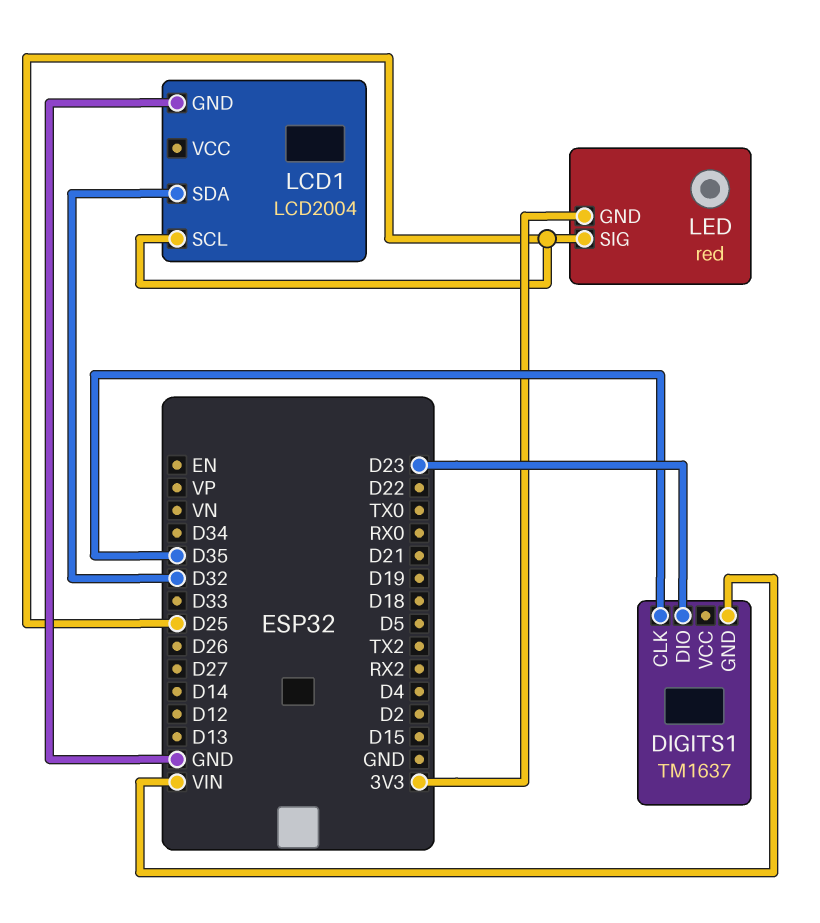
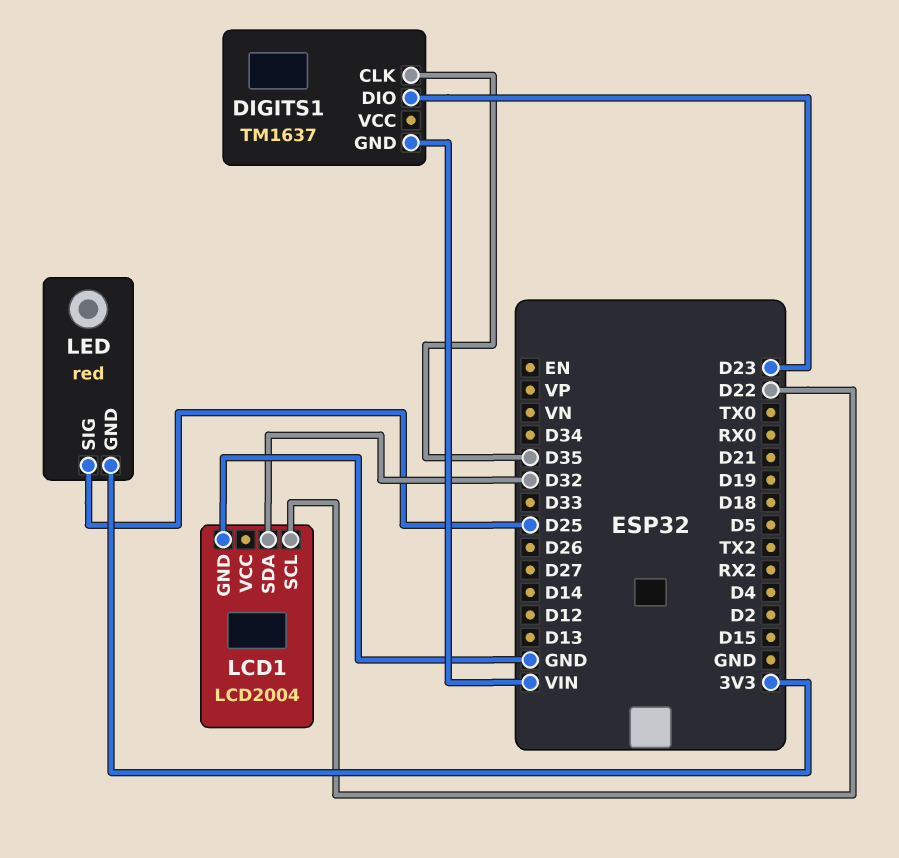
LCD1 pin SCL: D25 -> D22

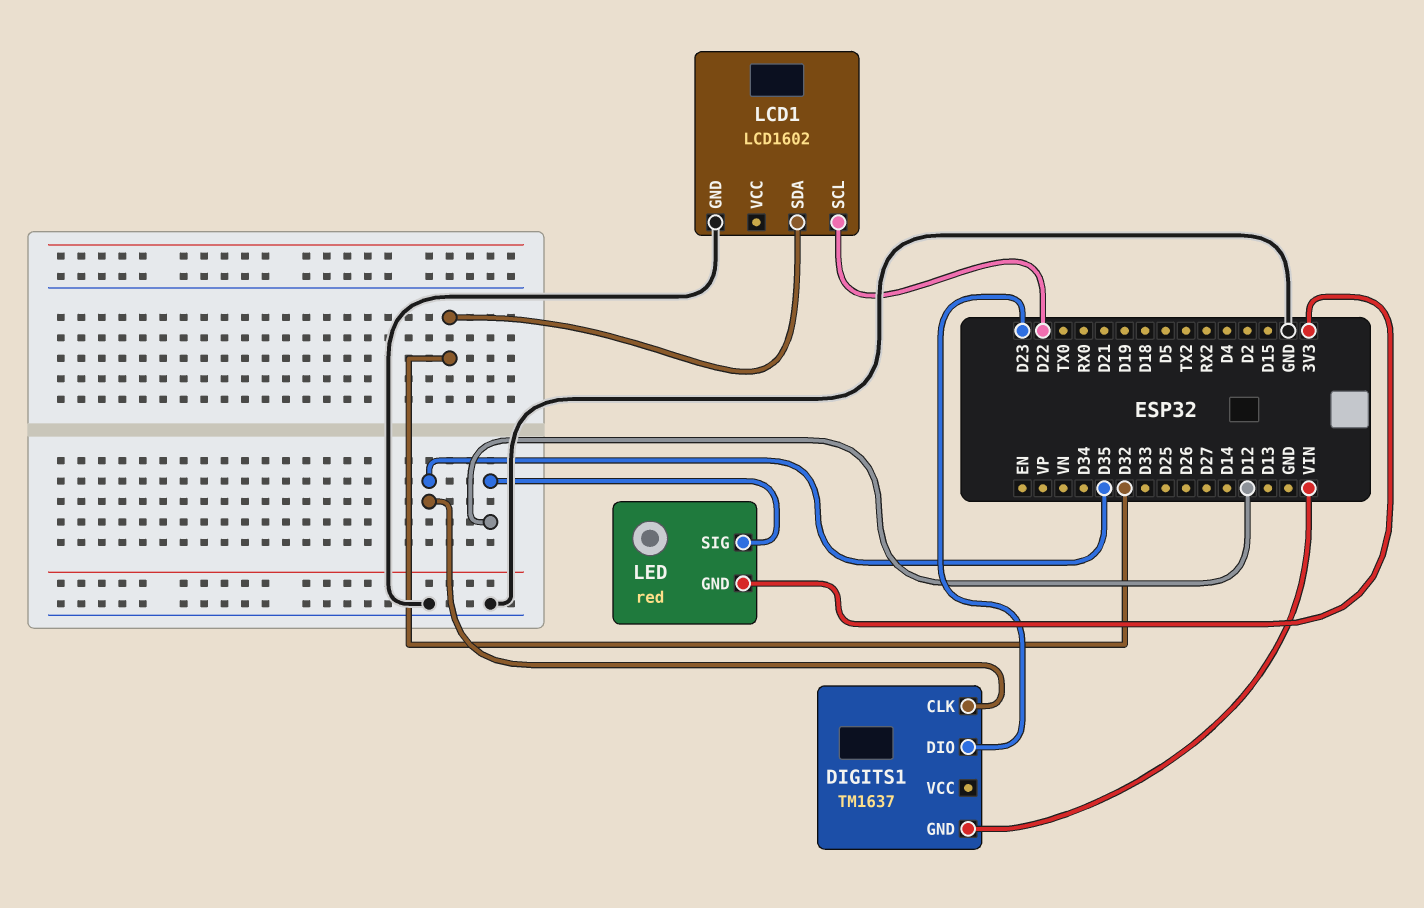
LCD1: LCD2004 -> LCD1602
LED pin SIG: D25 -> D12

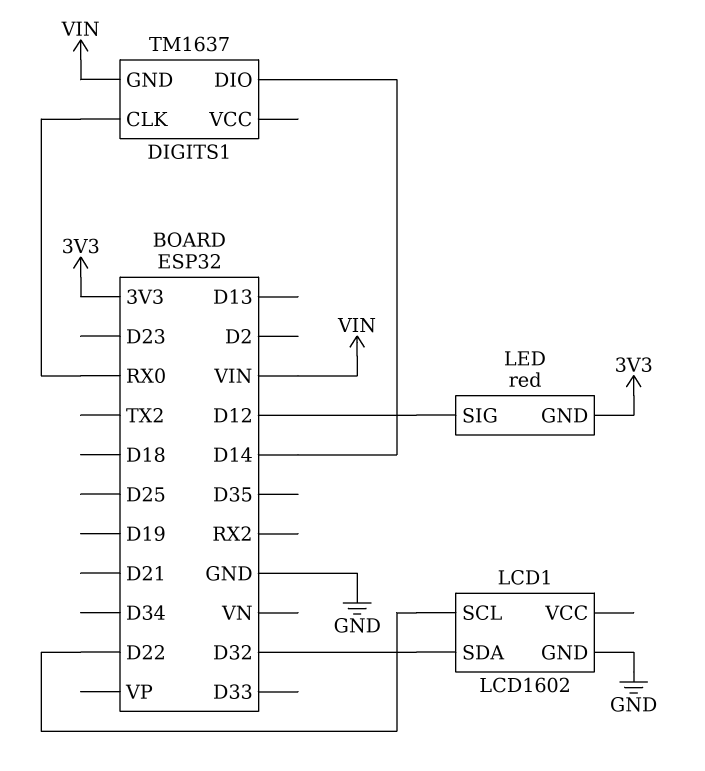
DIGITS1 pin CLK: D35 -> RX0
DIGITS1 pin DIO: D23 -> D14

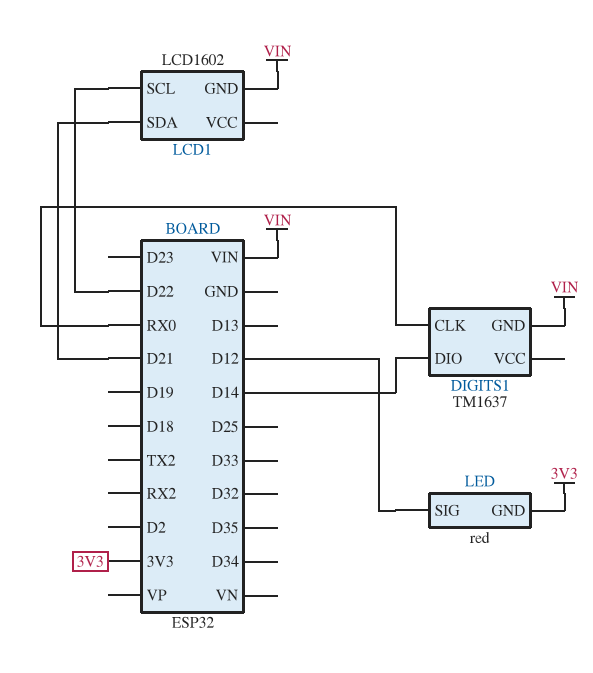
LCD1 pin GND: GND -> VIN
LCD1 pin SDA: D32 -> D21

